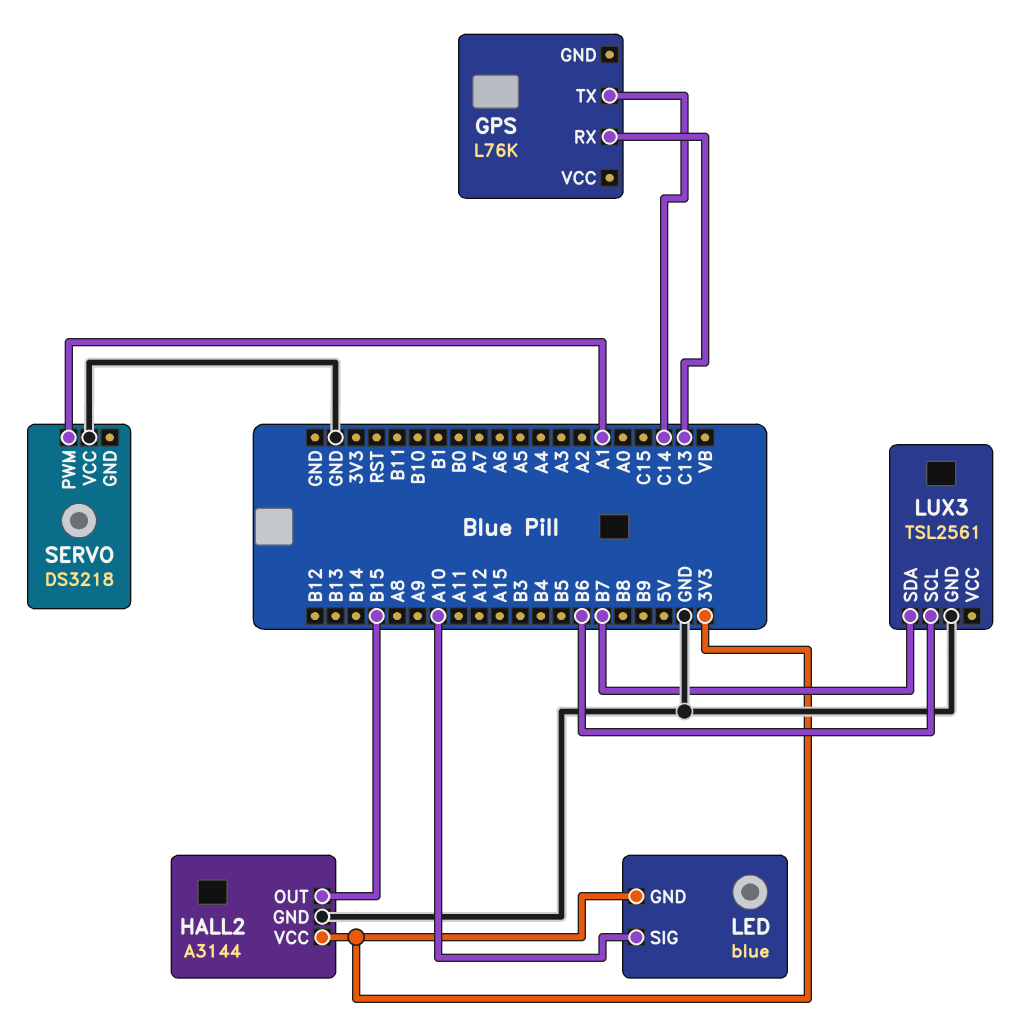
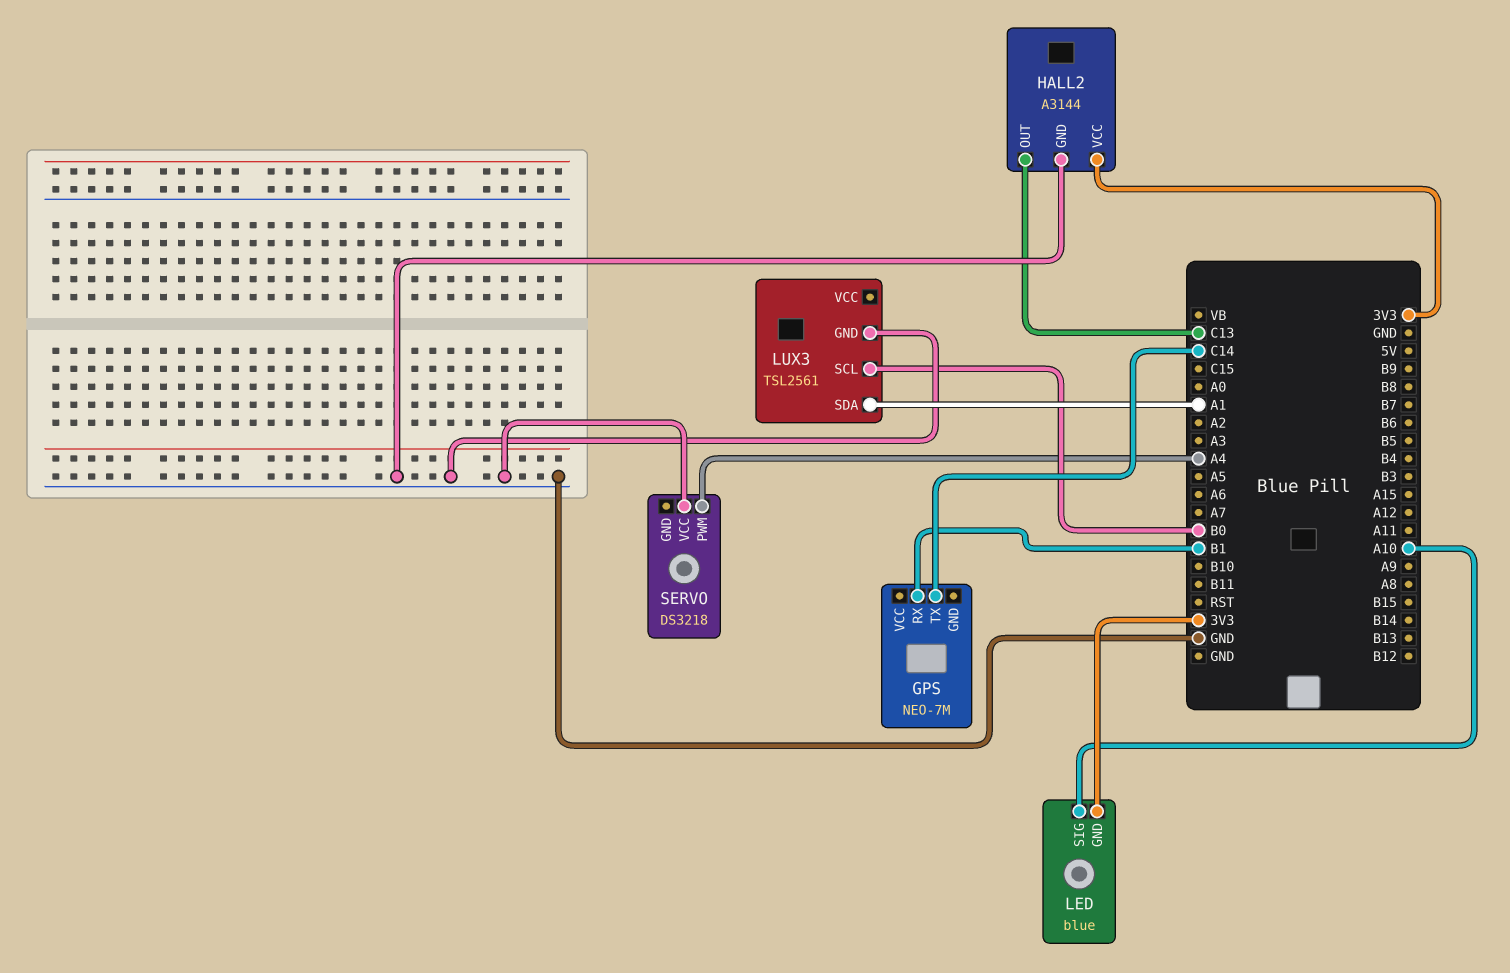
GPS: L76K -> NEO-7M
GPS pin RX: C13 -> B1
HALL2 pin OUT: B15 -> C13
LUX3 pin SCL: B6 -> B0
LUX3 pin SDA: B7 -> A1
SERVO pin PWM: A1 -> A4

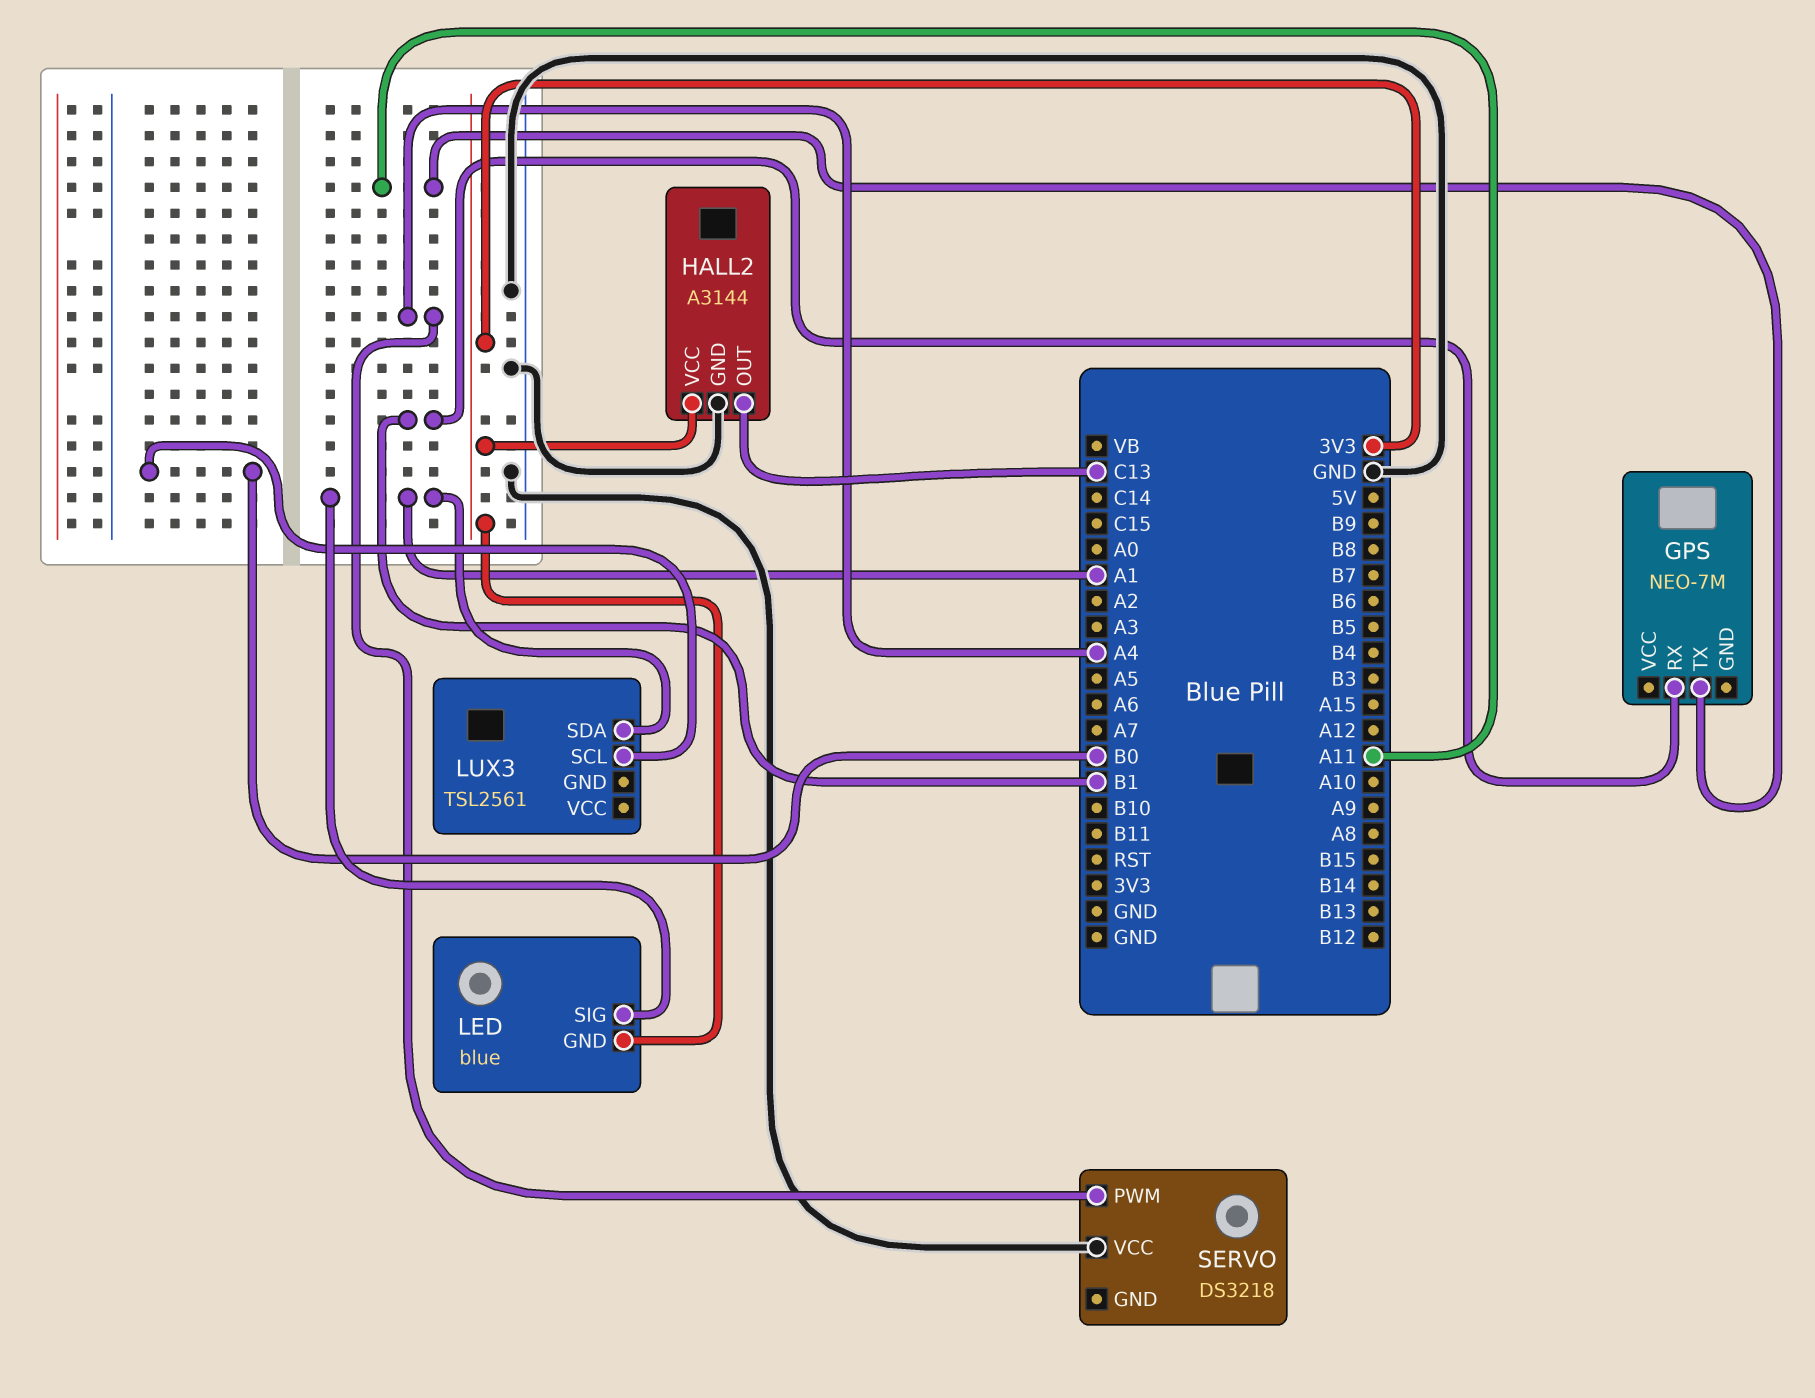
GPS pin TX: C14 -> A11
LED pin SIG: A10 -> A1
LUX3 pin GND: GND -> none

